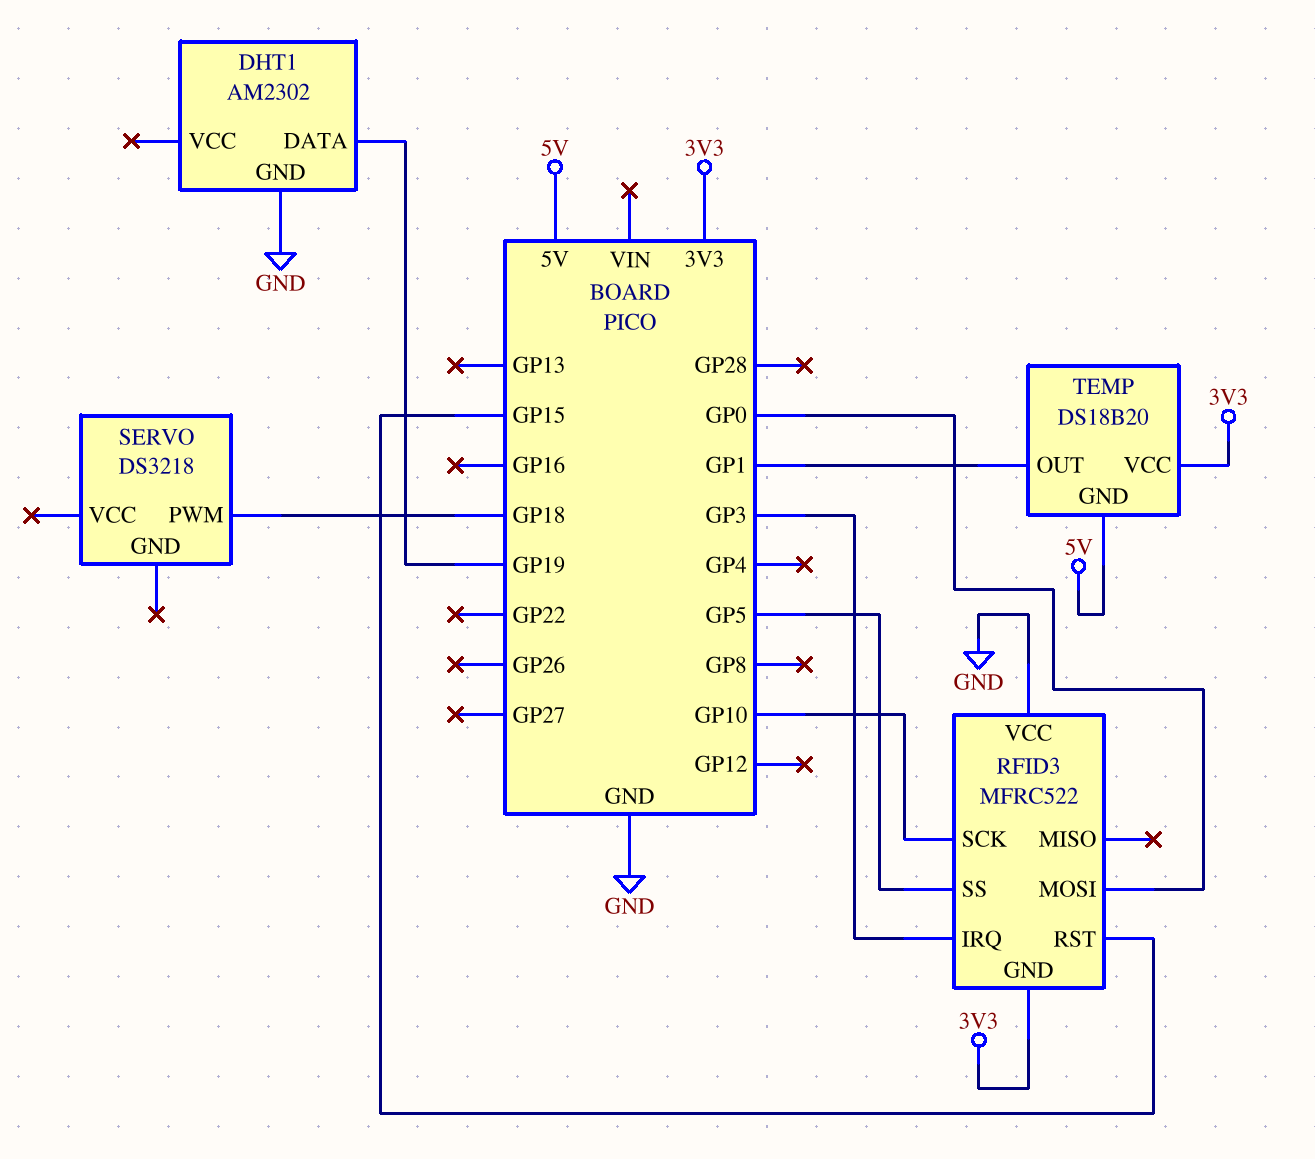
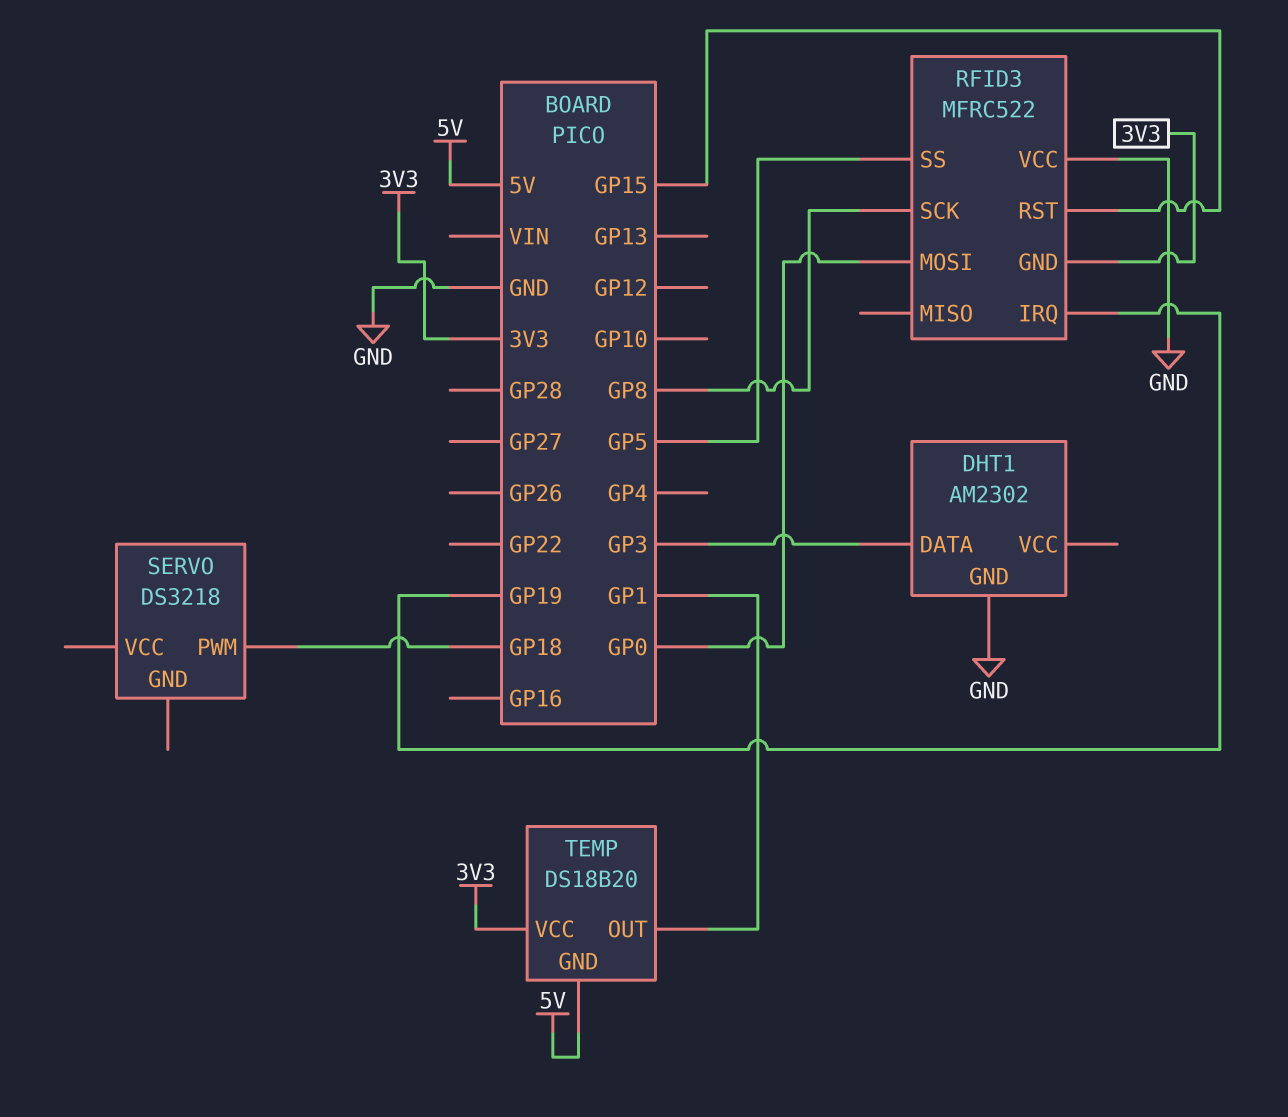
DHT1 pin DATA: GP19 -> GP3
RFID3 pin IRQ: GP3 -> GP19
RFID3 pin SCK: GP10 -> GP8

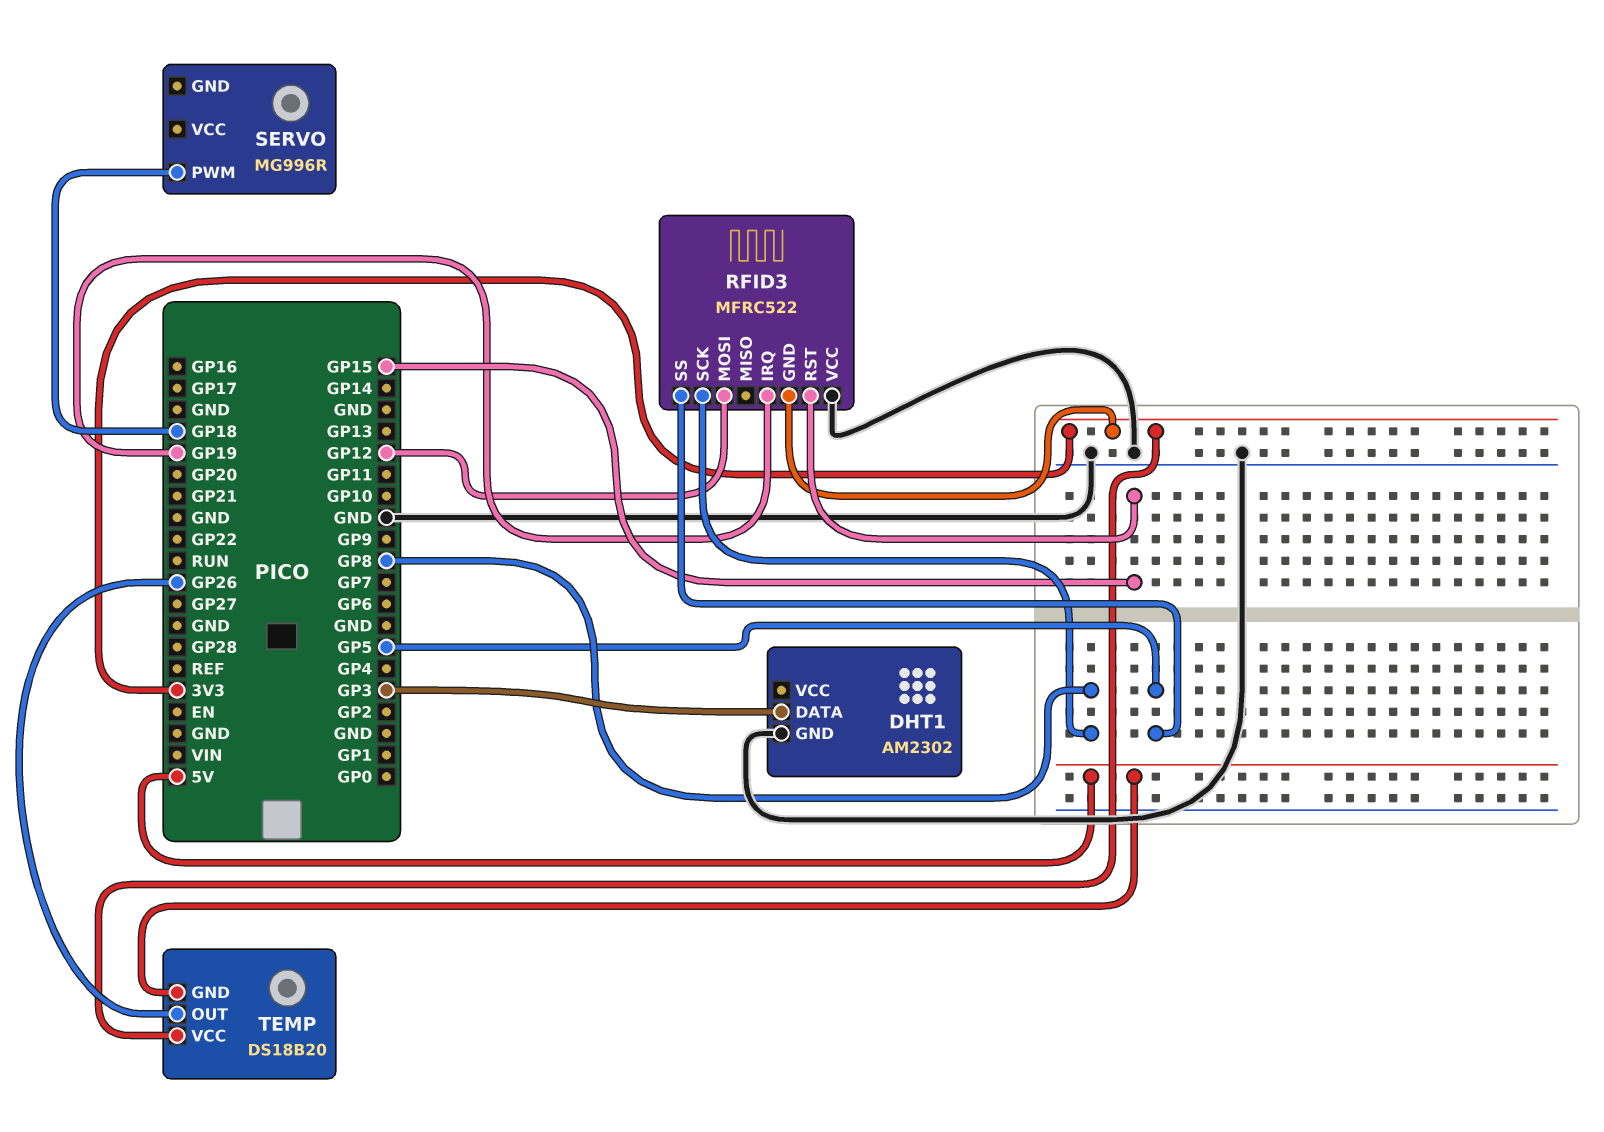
RFID3 pin MOSI: GP0 -> GP12
SERVO: DS3218 -> MG996R
TEMP pin OUT: GP1 -> GP26

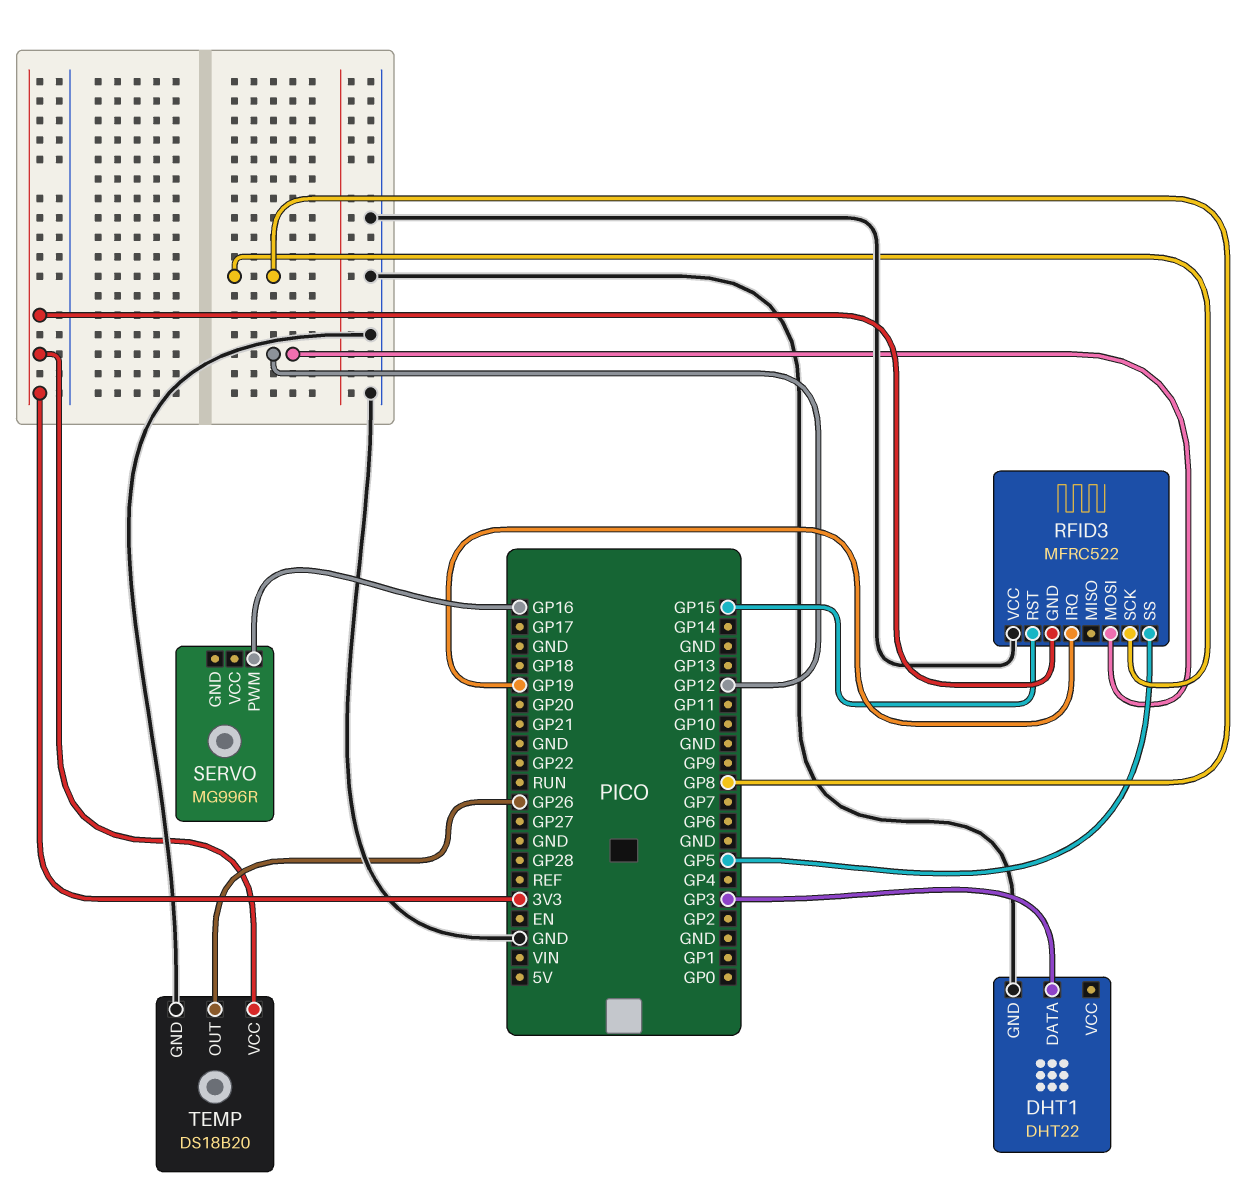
DHT1: AM2302 -> DHT22
SERVO pin PWM: GP18 -> GP16
TEMP pin GND: 5V -> GND

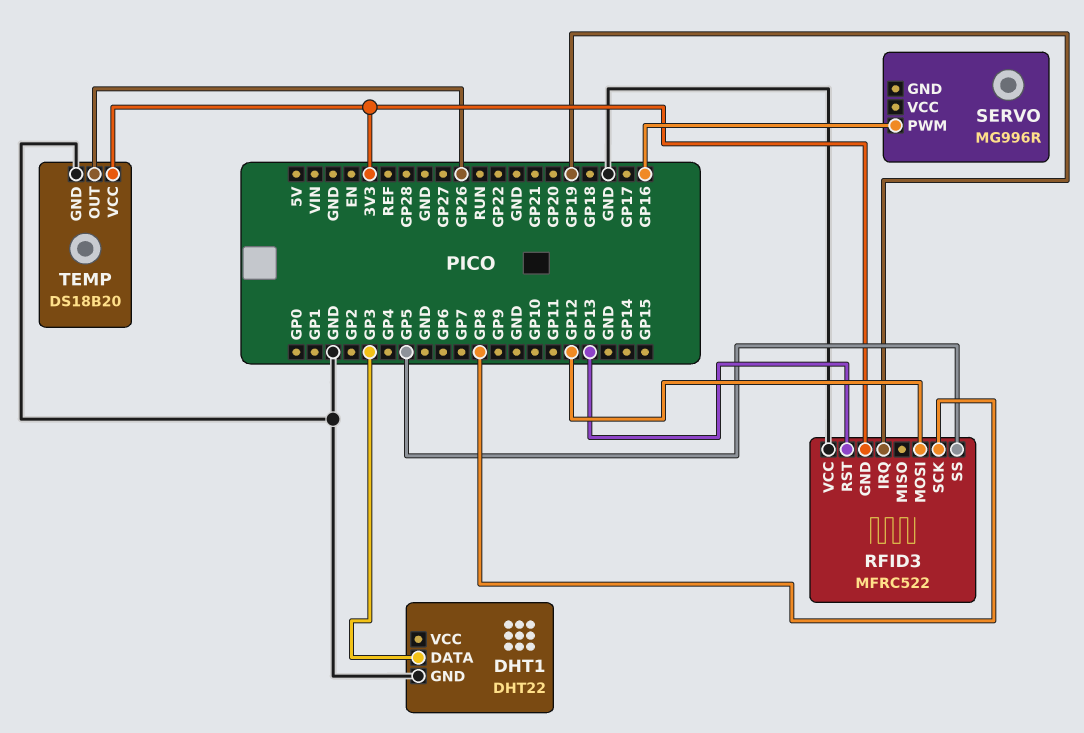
RFID3 pin RST: GP15 -> GP13

